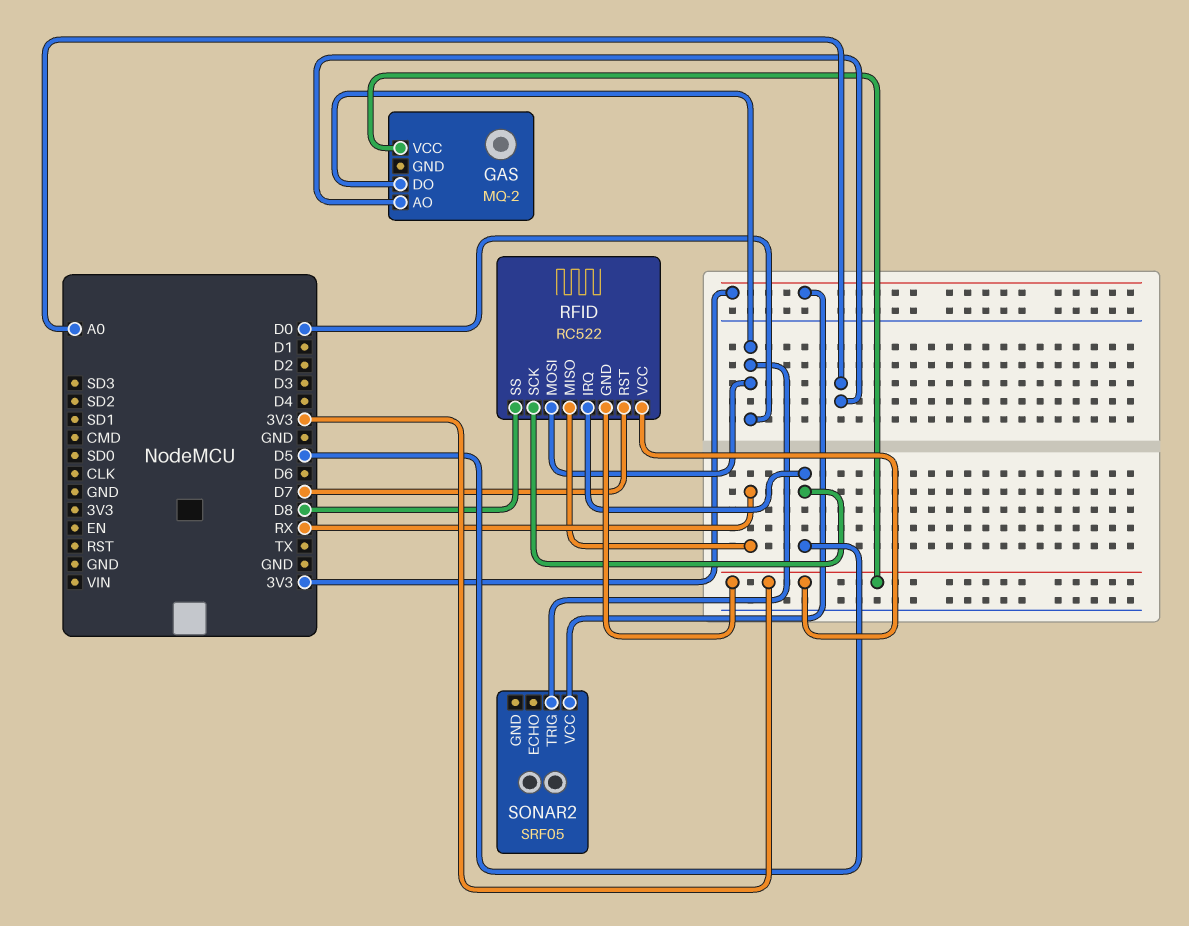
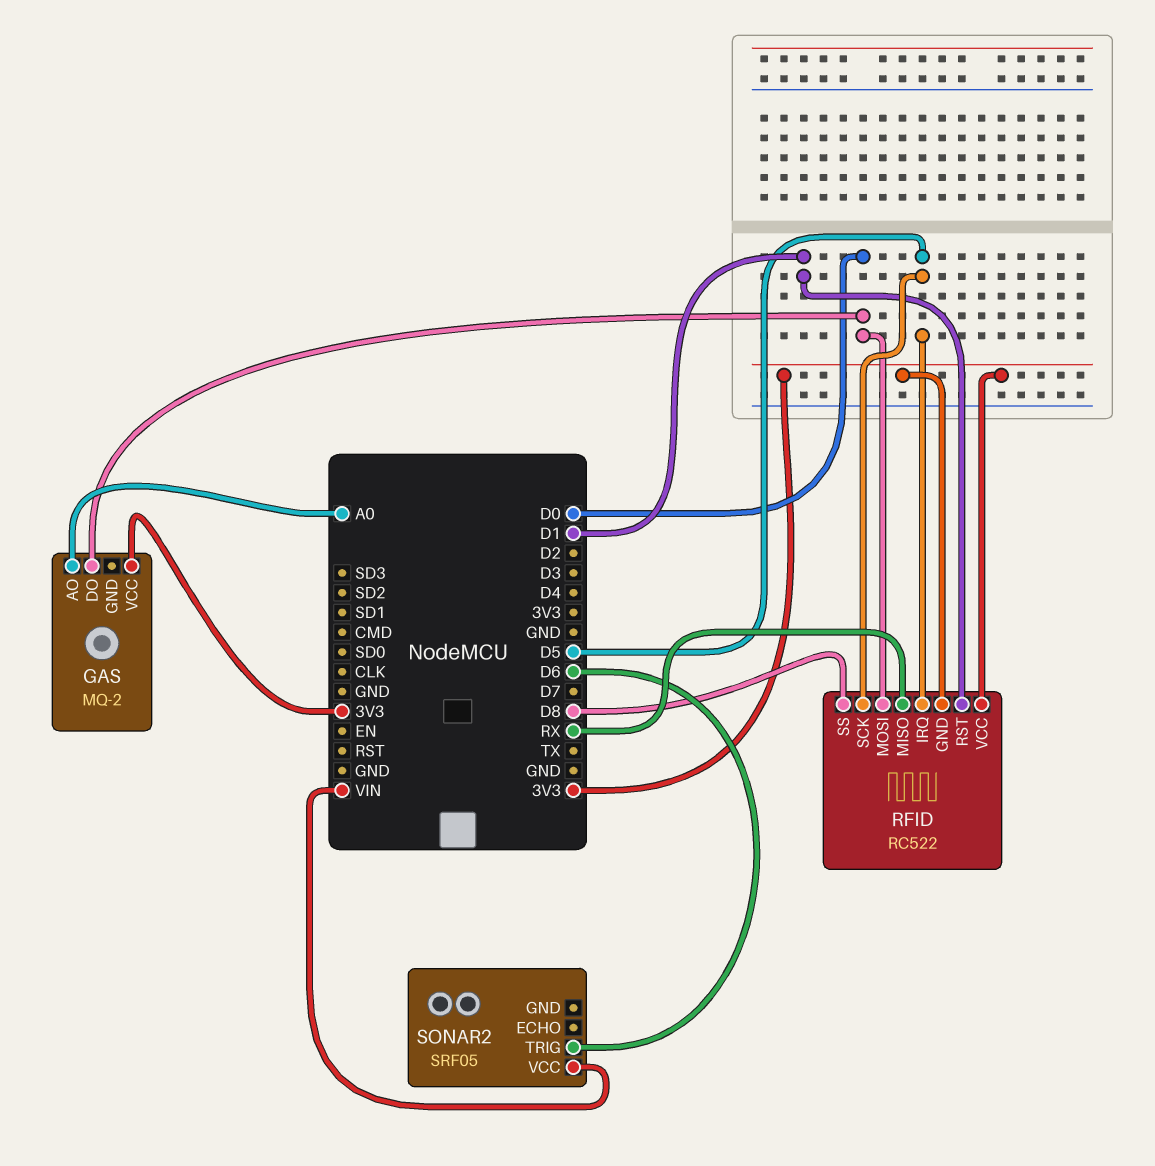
RFID pin RST: D7 -> D1
SONAR2 pin TRIG: D0 -> D6
SONAR2 pin VCC: 3V3 -> VIN

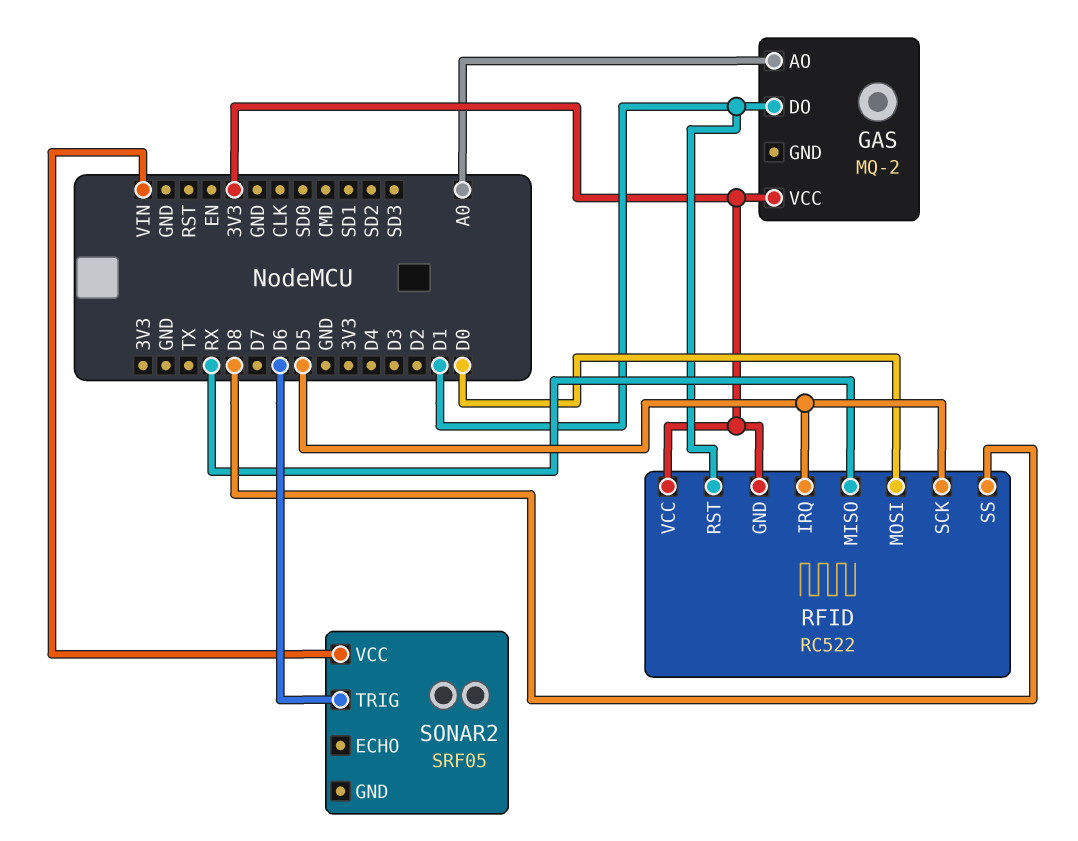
GAS pin DO: D0 -> D1

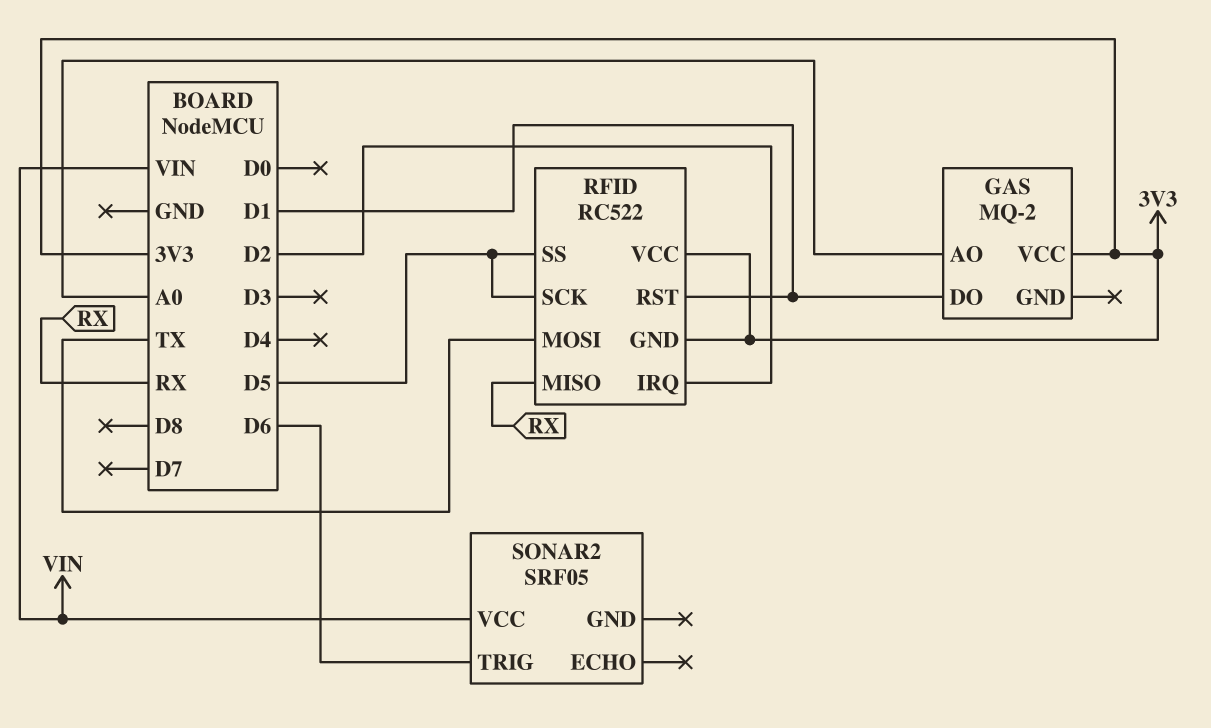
RFID pin IRQ: D5 -> D2
RFID pin MOSI: D0 -> TX
RFID pin SS: D8 -> D5

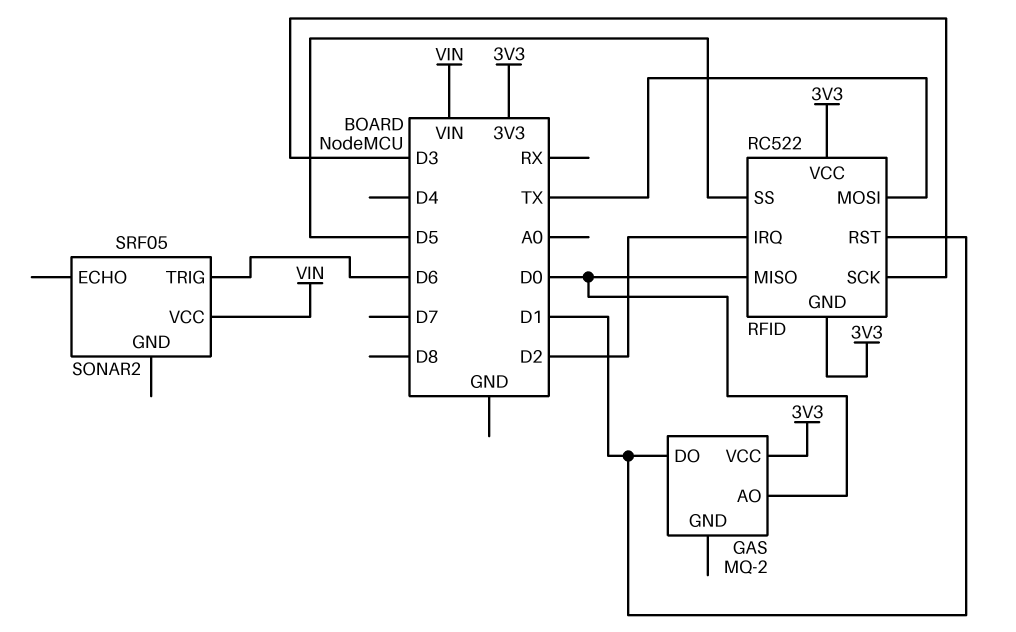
GAS pin AO: A0 -> D0
RFID pin MISO: RX -> D0
RFID pin SCK: D5 -> D3

